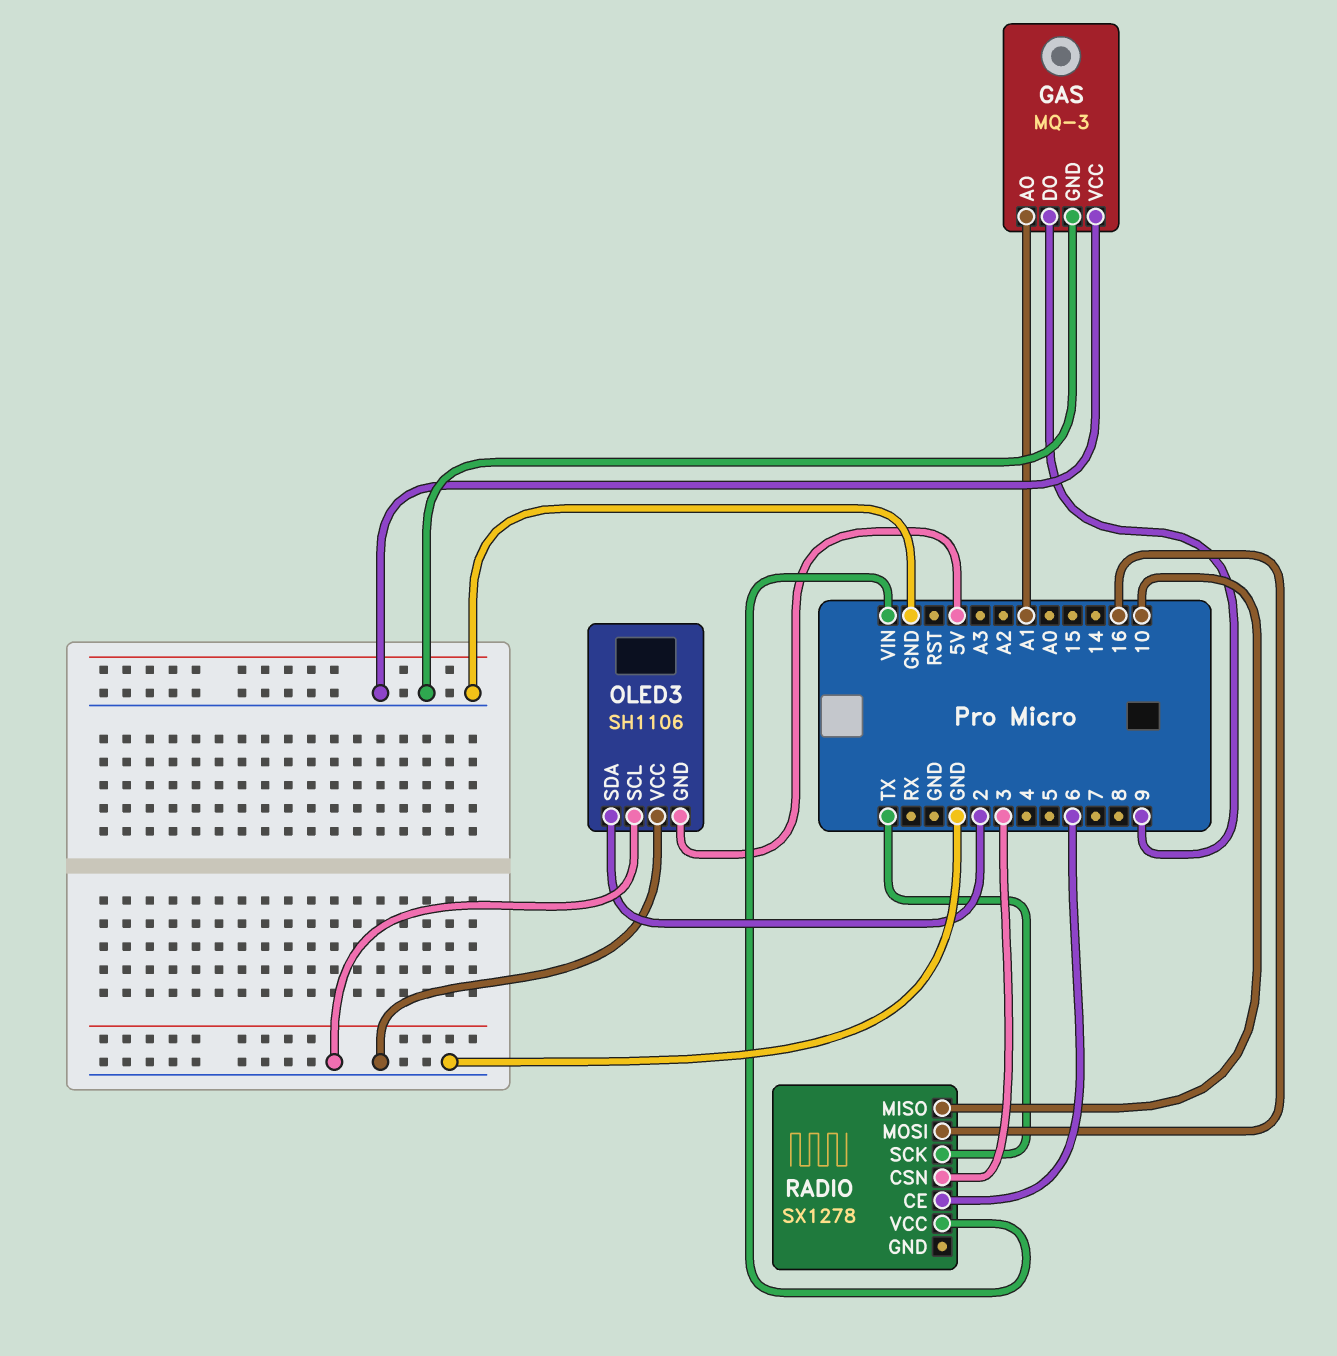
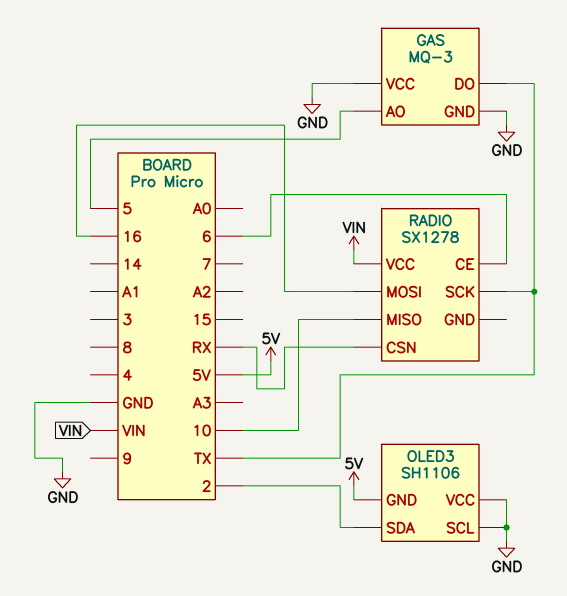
GAS pin AO: A1 -> 5
GAS pin DO: 9 -> TX
RADIO pin CSN: 3 -> RX

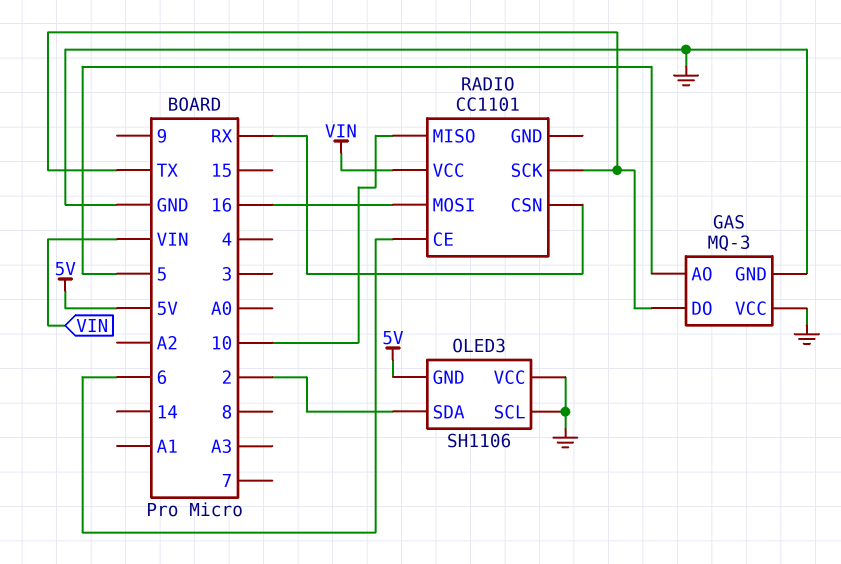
RADIO: SX1278 -> CC1101

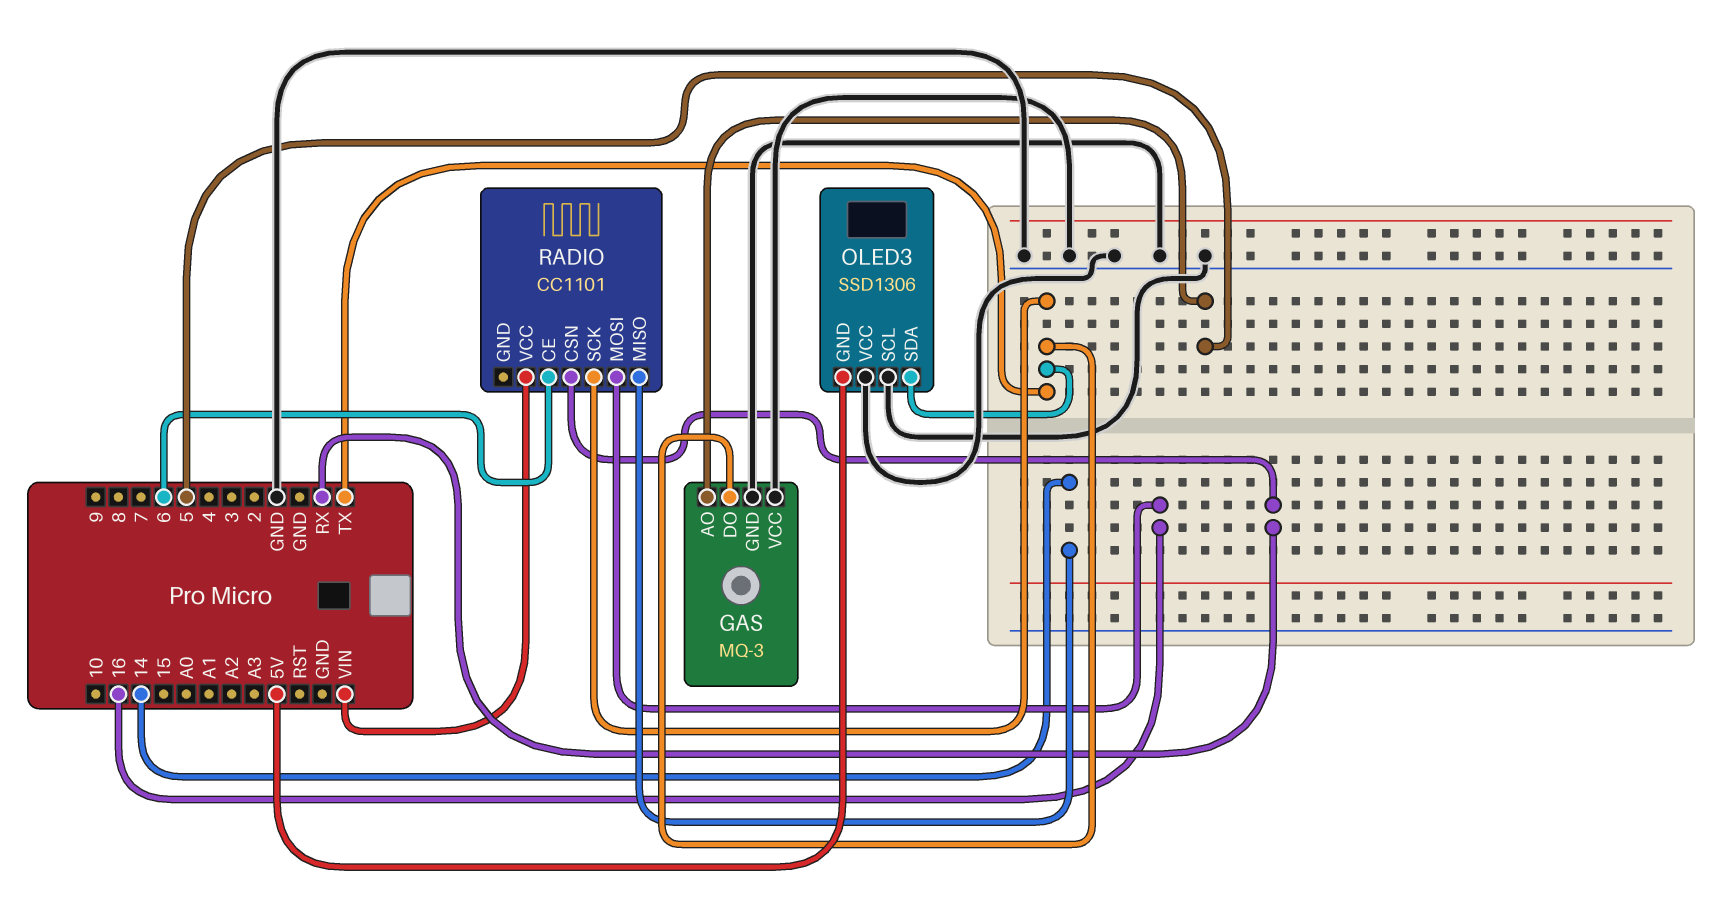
OLED3: SH1106 -> SSD1306
OLED3 pin SDA: 2 -> TX
RADIO pin MISO: 10 -> 14

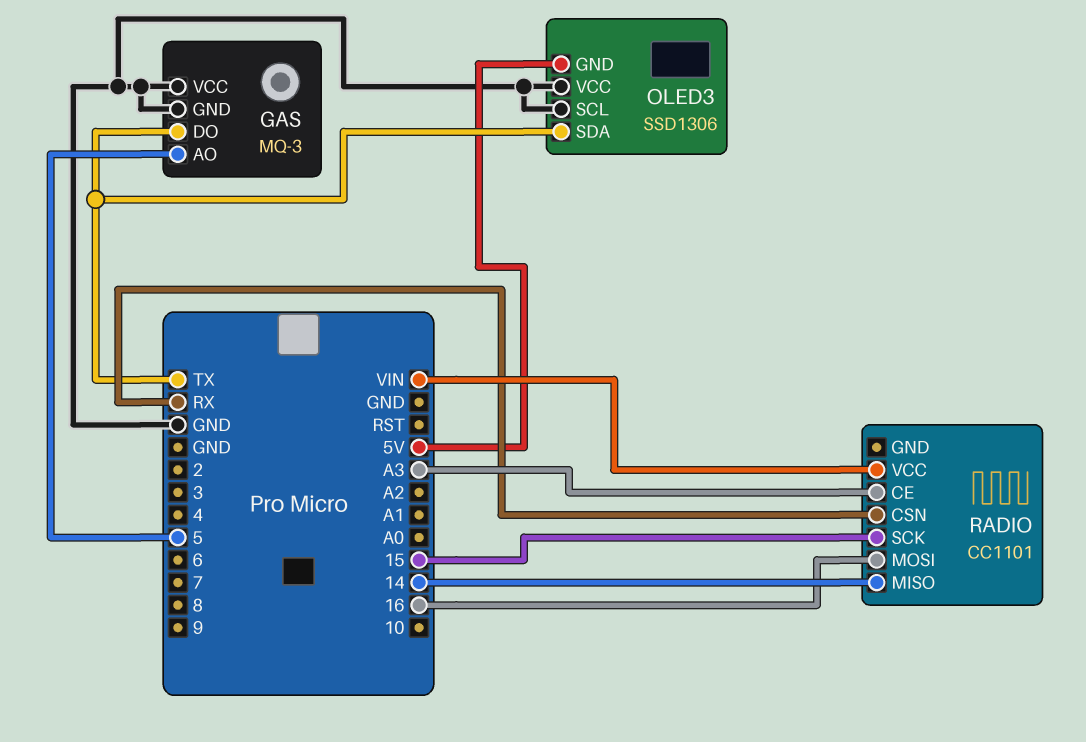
RADIO pin CE: 6 -> A3
RADIO pin SCK: TX -> 15

